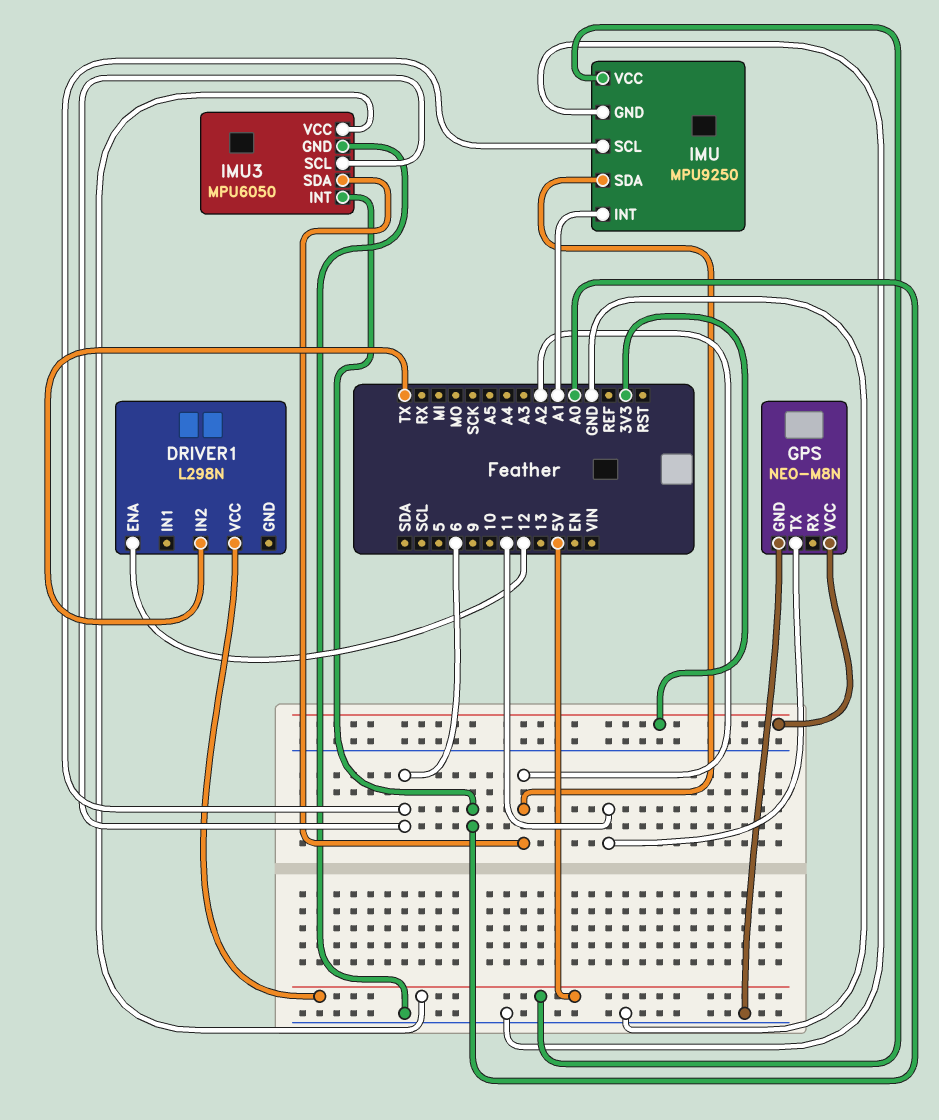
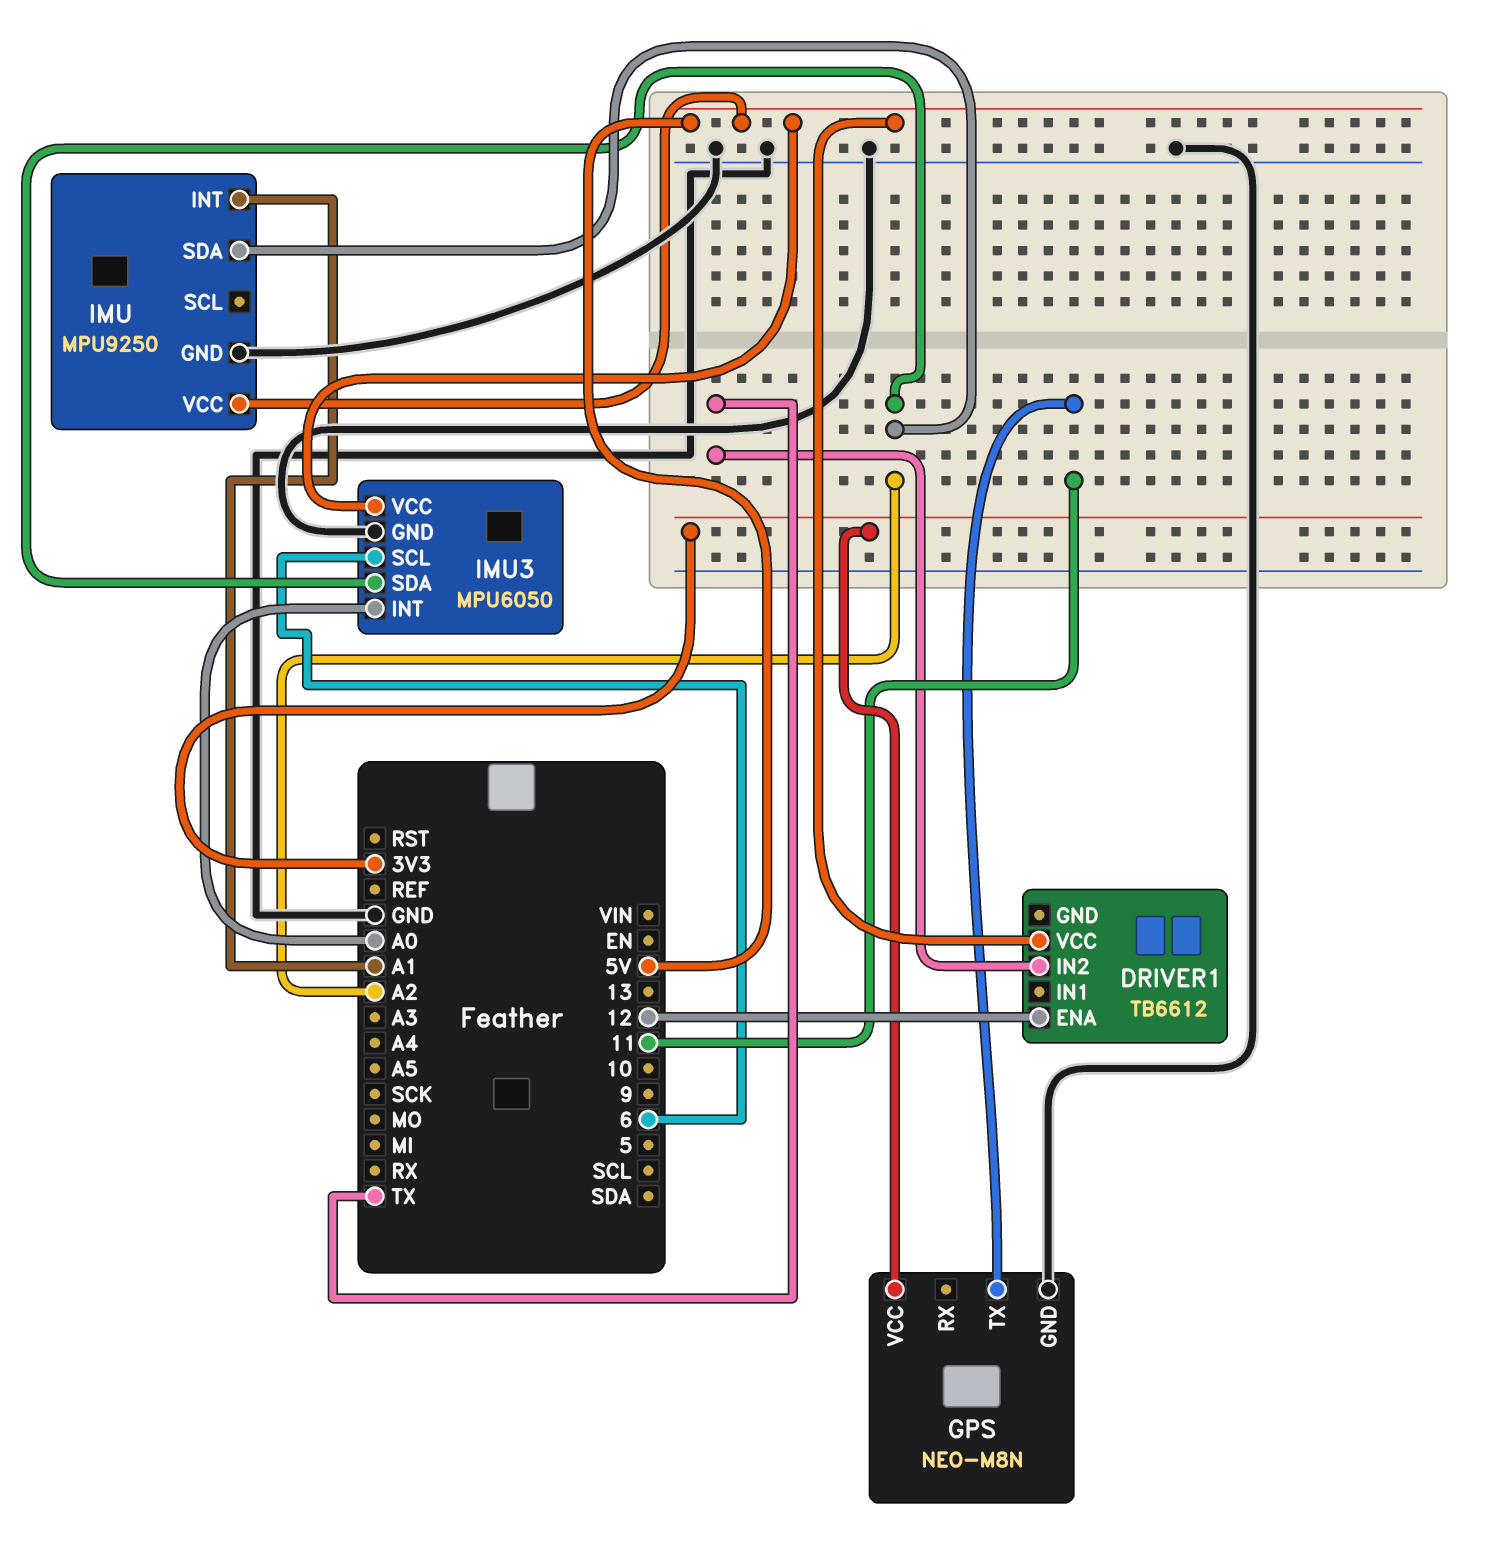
DRIVER1: L298N -> TB6612
IMU pin SCL: 6 -> none

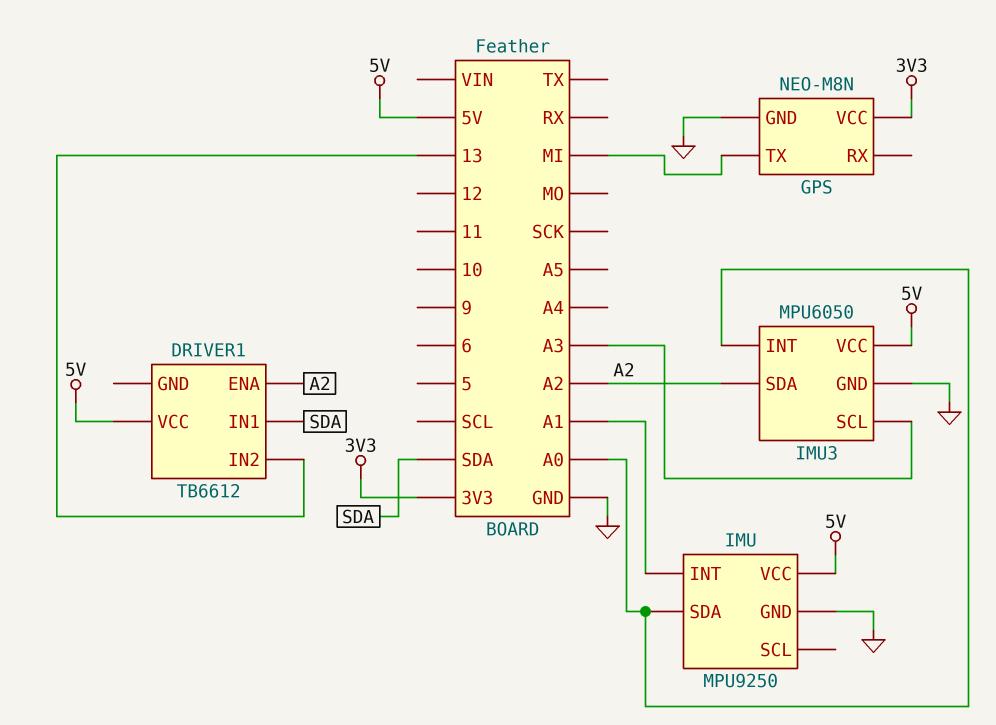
DRIVER1 pin ENA: 12 -> A2
DRIVER1 pin IN1: none -> SDA
DRIVER1 pin IN2: TX -> 13
GPS pin TX: 11 -> MI
IMU pin SDA: A2 -> A0
IMU3 pin SCL: 6 -> A3

